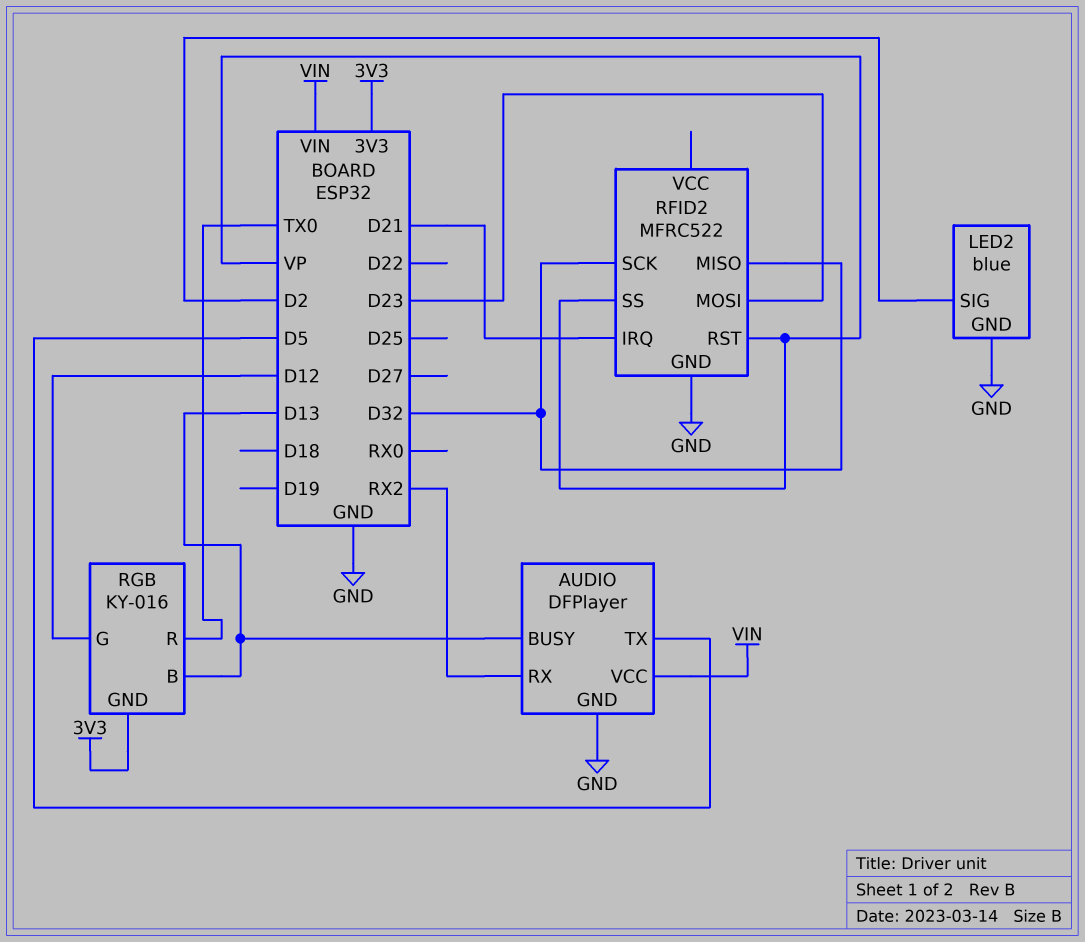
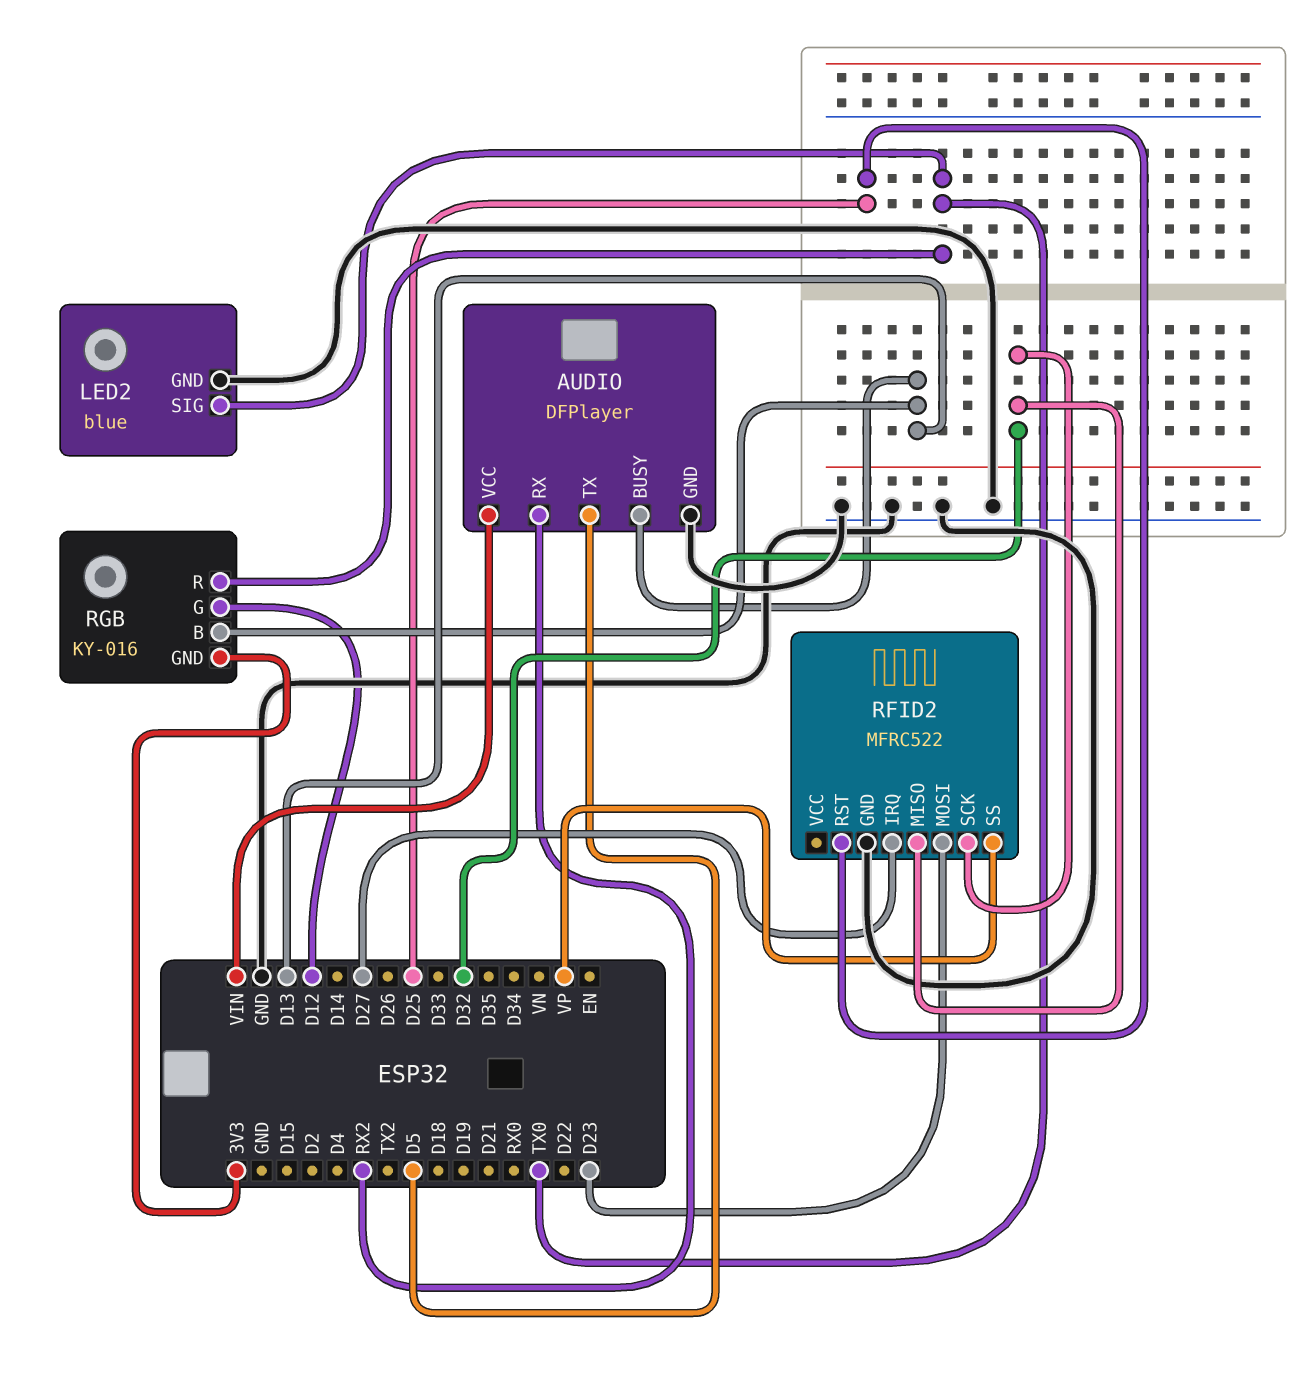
LED2 pin SIG: D2 -> TX0
RFID2 pin IRQ: D21 -> D27
RFID2 pin RST: VP -> D25

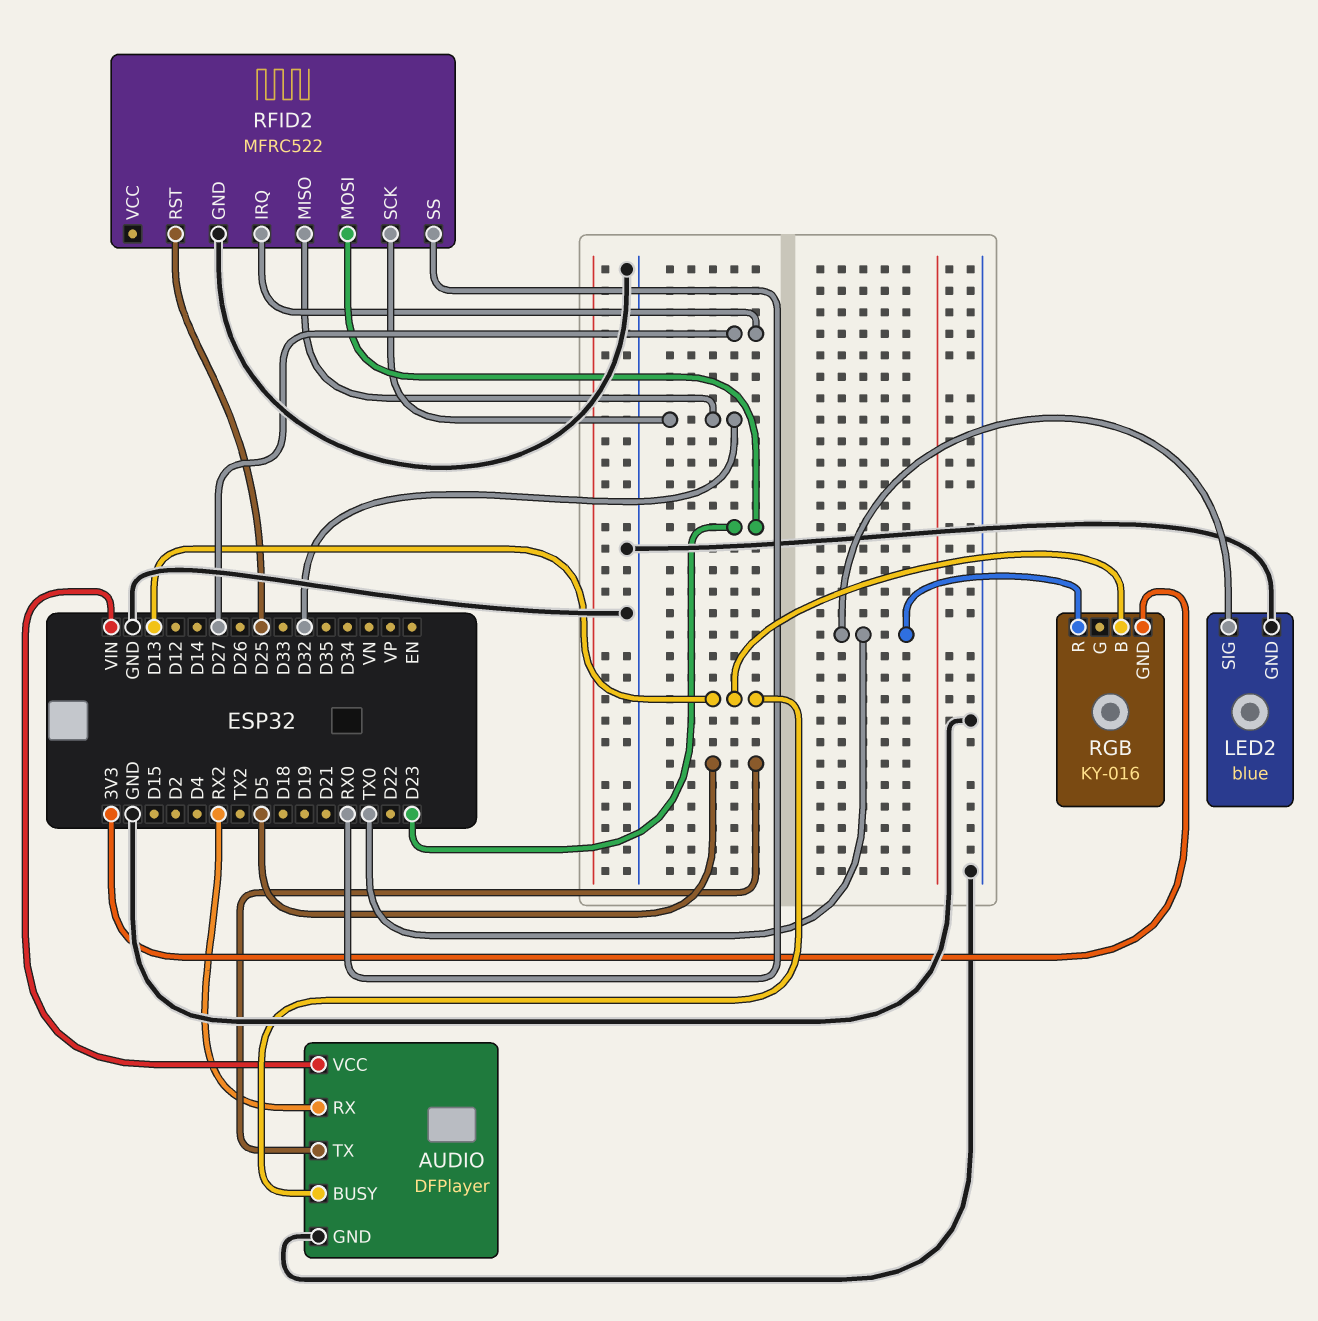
RFID2 pin SS: VP -> RX0
RGB pin G: D12 -> none

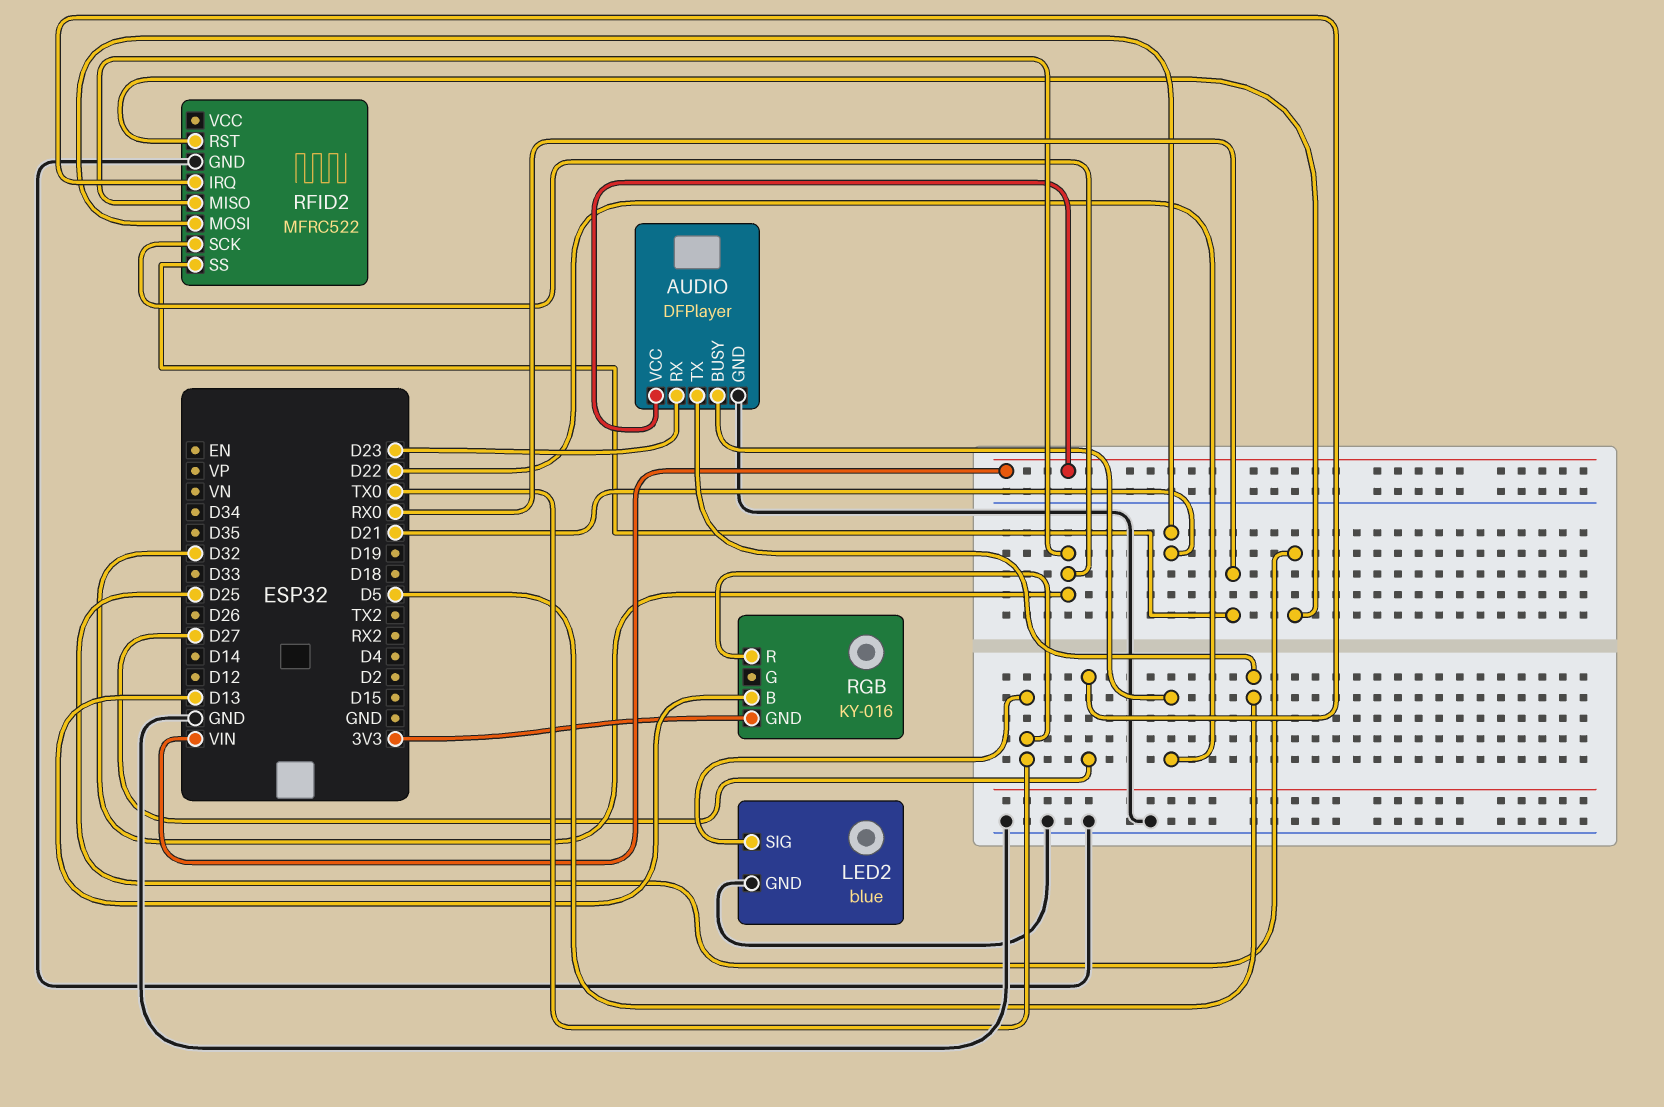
AUDIO pin BUSY: D13 -> D22
AUDIO pin RX: RX2 -> D23
RFID2 pin MOSI: D23 -> D21

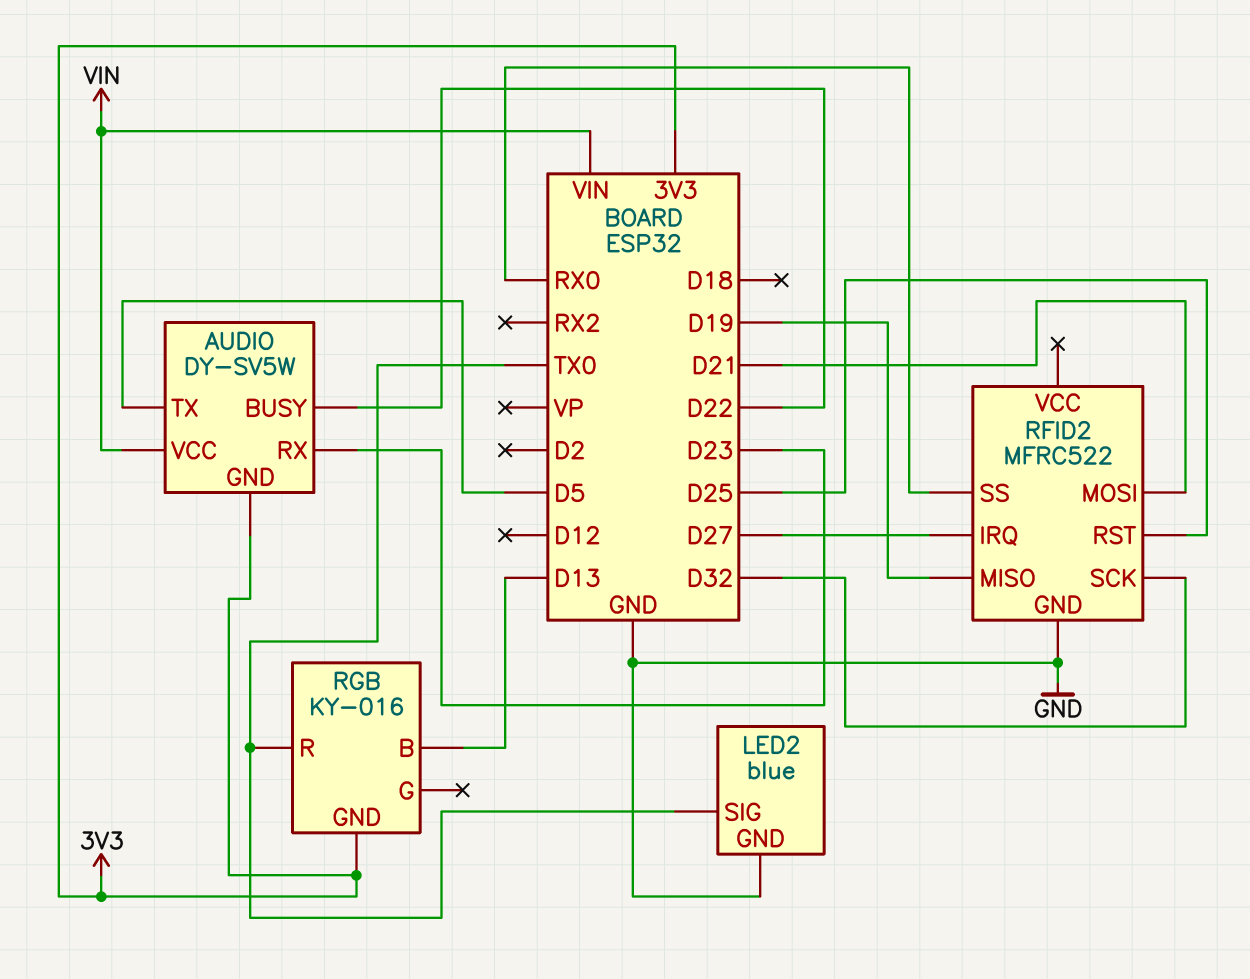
AUDIO: DFPlayer -> DY-SV5W
AUDIO pin GND: GND -> 3V3
RFID2 pin MISO: D32 -> D19

